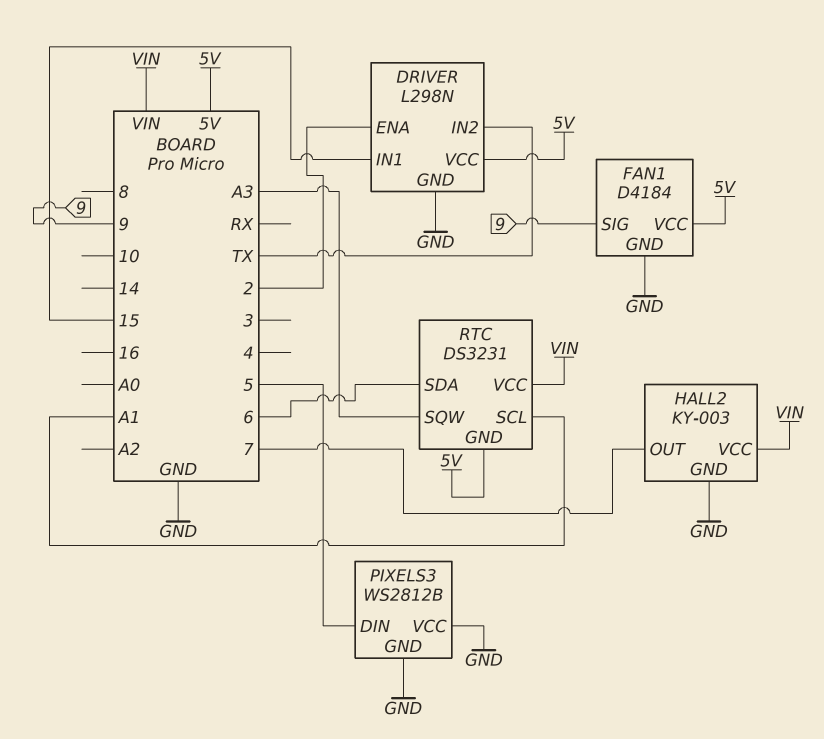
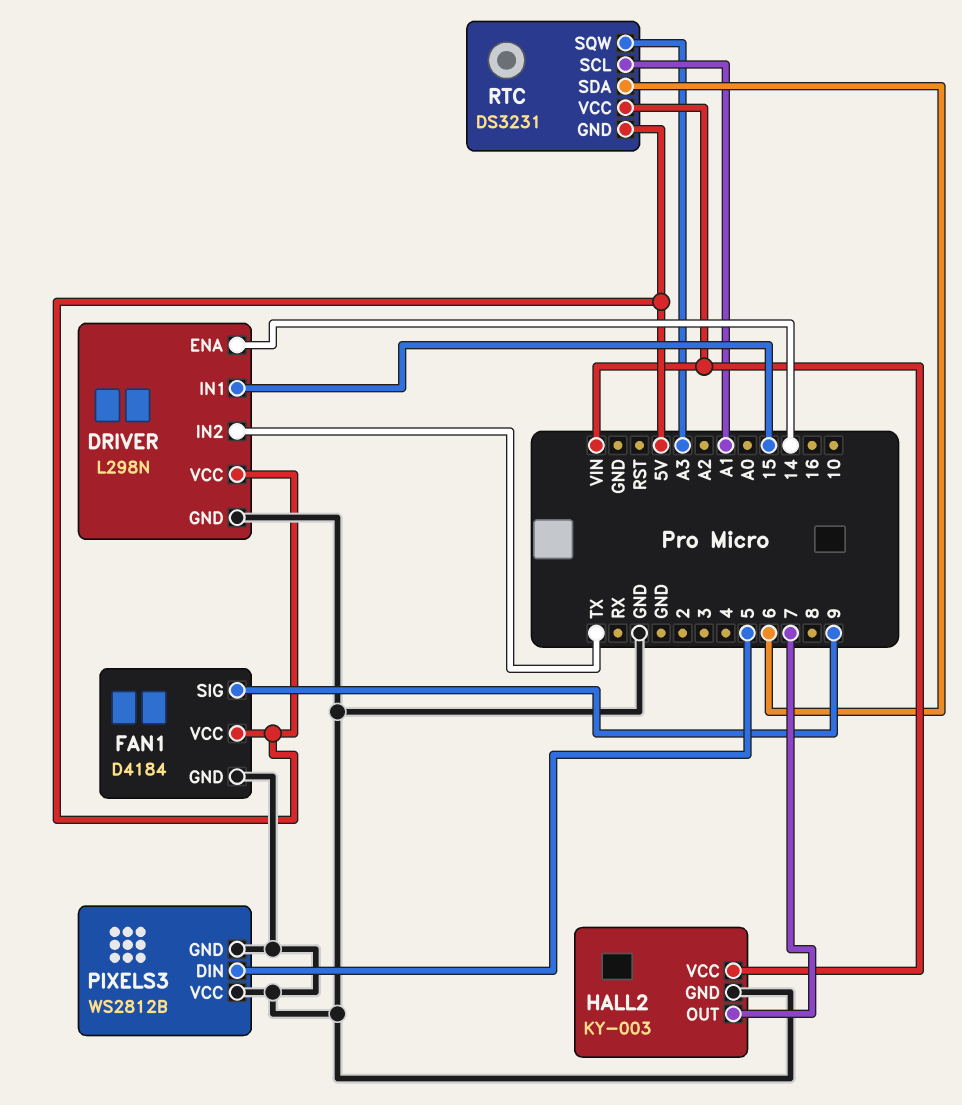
DRIVER pin ENA: 2 -> 14

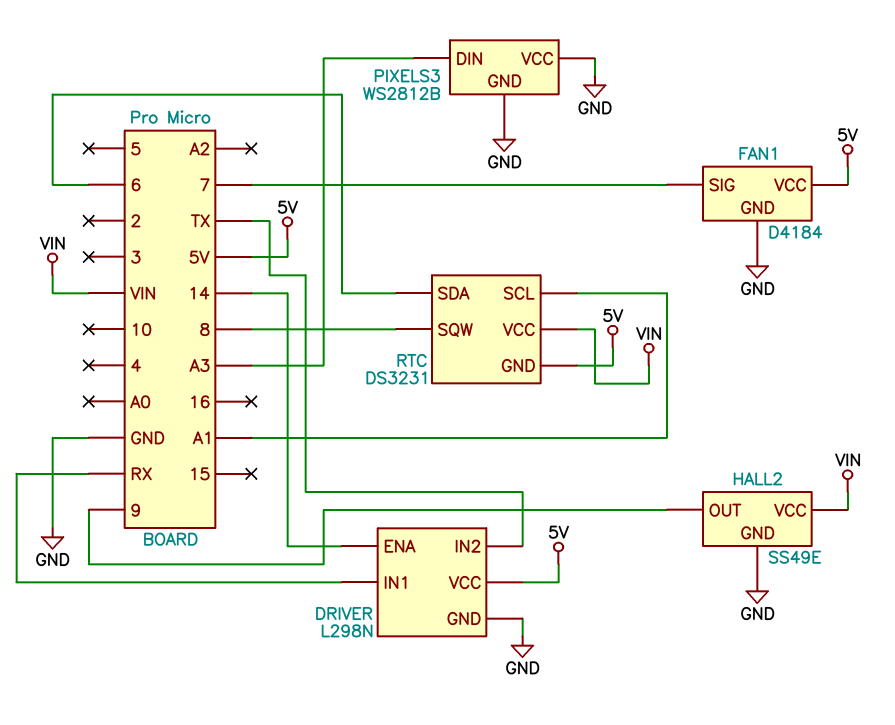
DRIVER pin IN1: 15 -> RX
FAN1 pin SIG: 9 -> 7
HALL2: KY-003 -> SS49E
HALL2 pin OUT: 7 -> 9
PIXELS3 pin DIN: 5 -> A3
RTC pin SQW: A3 -> 8

